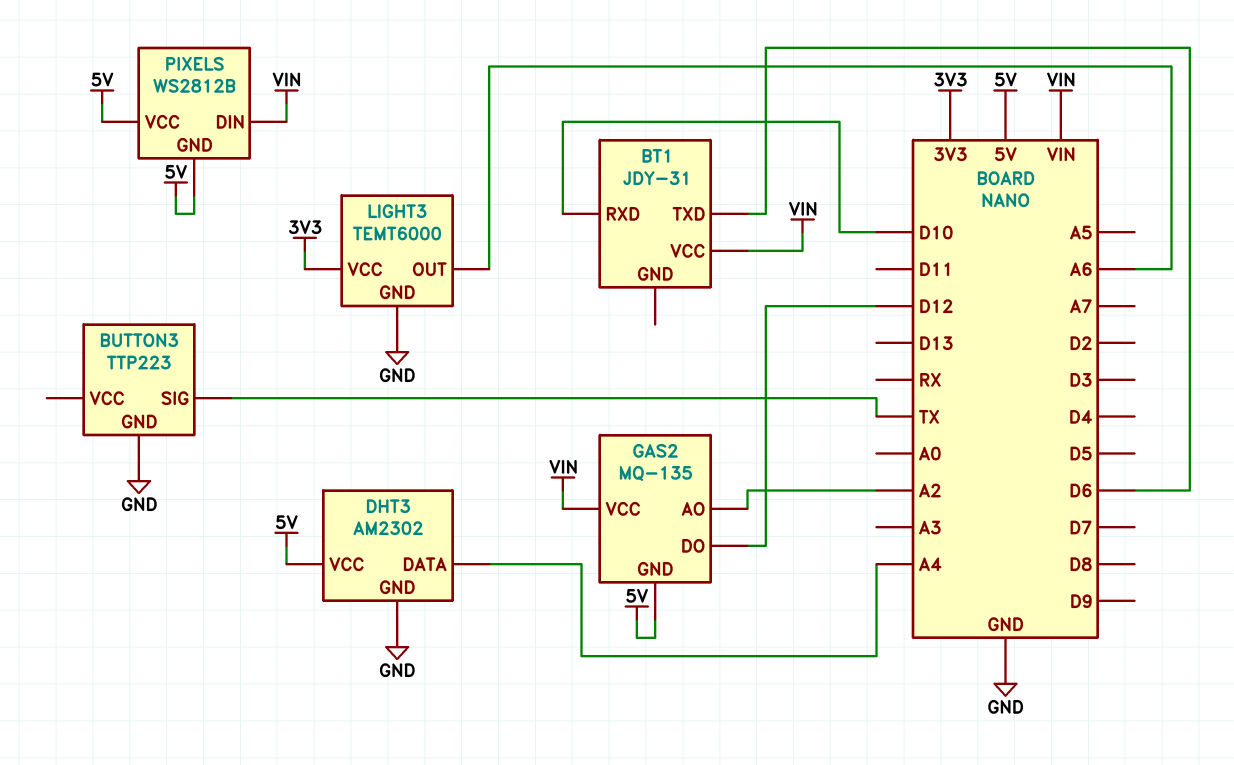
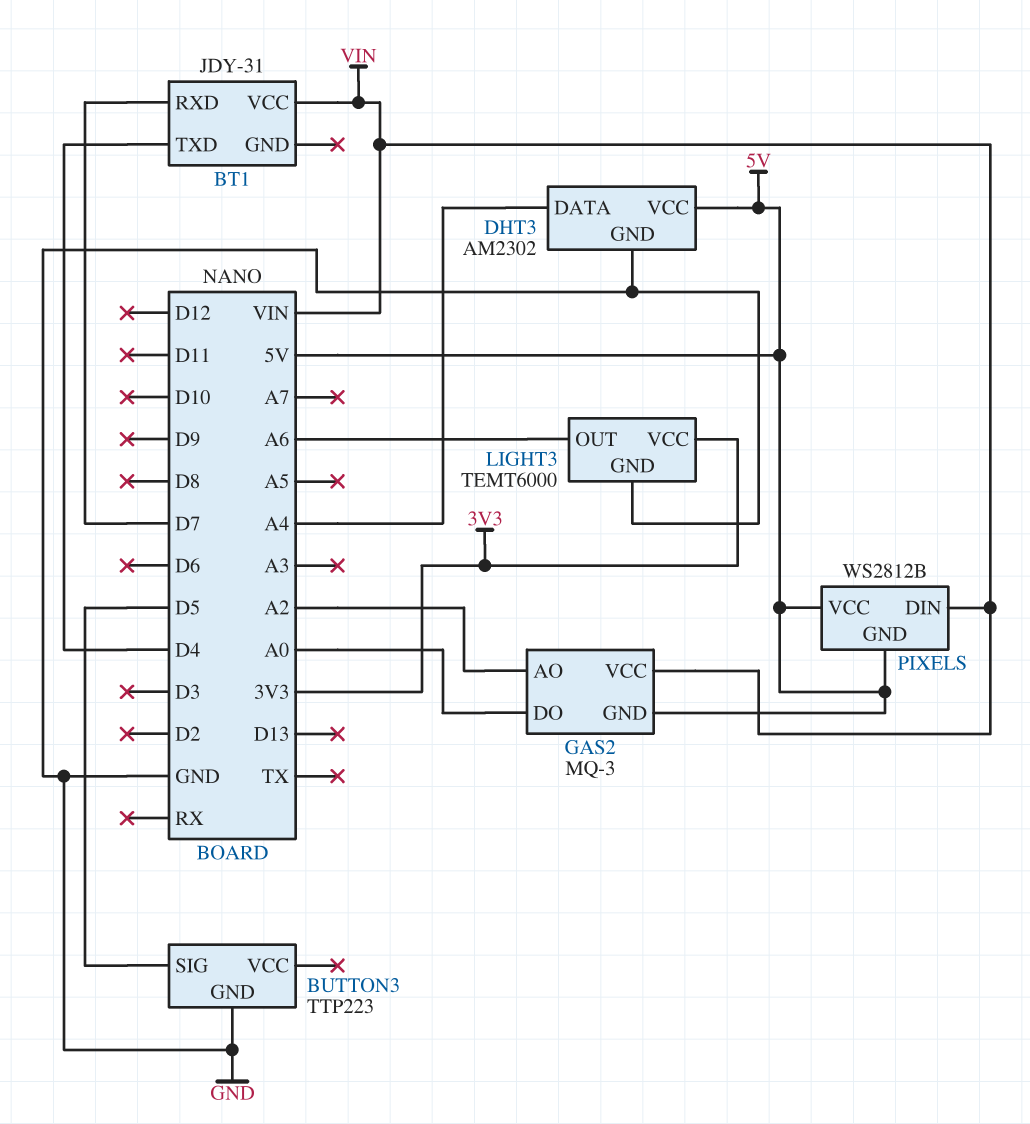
BT1 pin RXD: D10 -> D7
BT1 pin TXD: D6 -> D4
BUTTON3 pin SIG: TX -> D5
GAS2: MQ-135 -> MQ-3
GAS2 pin DO: D12 -> A0

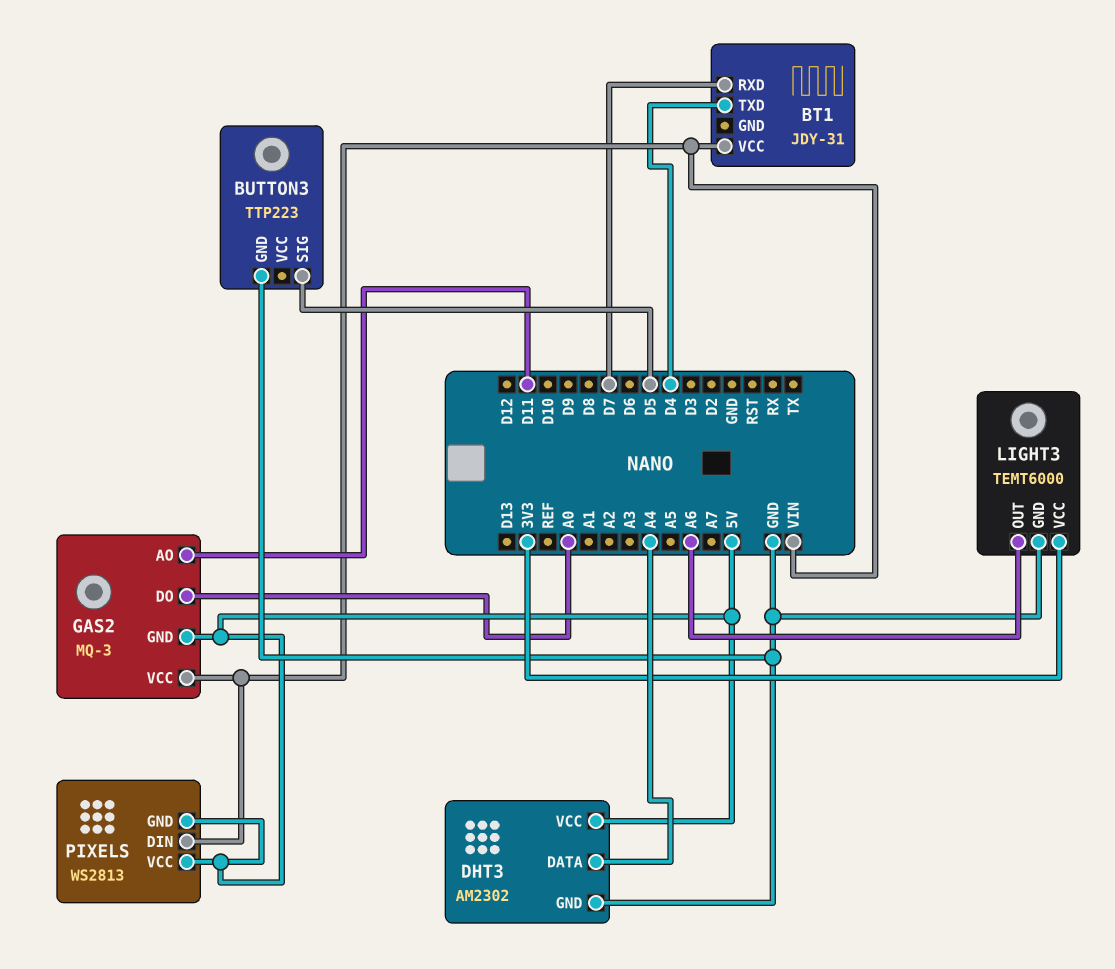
GAS2 pin AO: A2 -> D11
PIXELS: WS2812B -> WS2813

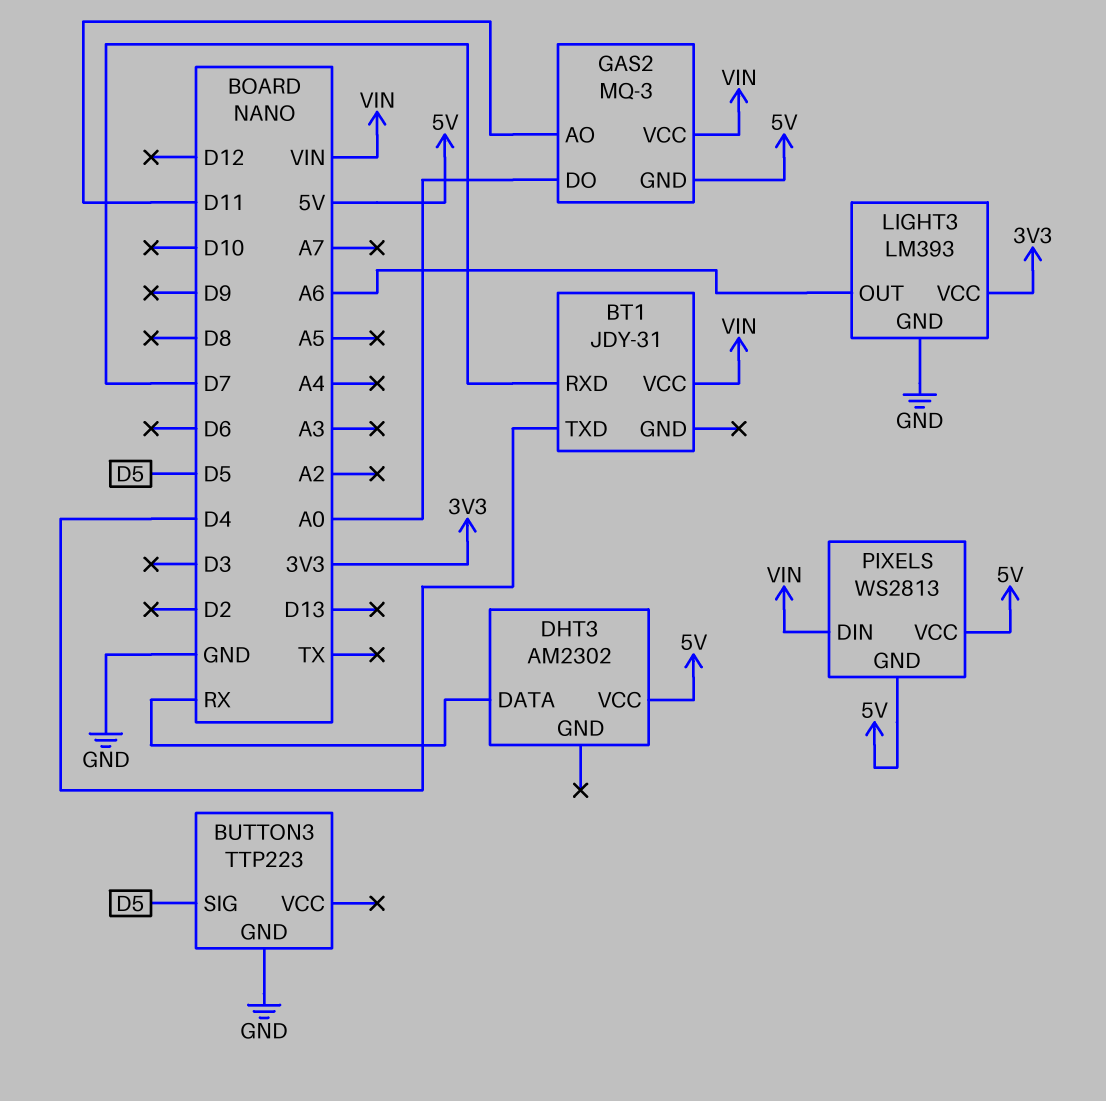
DHT3 pin DATA: A4 -> RX
DHT3 pin GND: GND -> none
LIGHT3: TEMT6000 -> LM393

